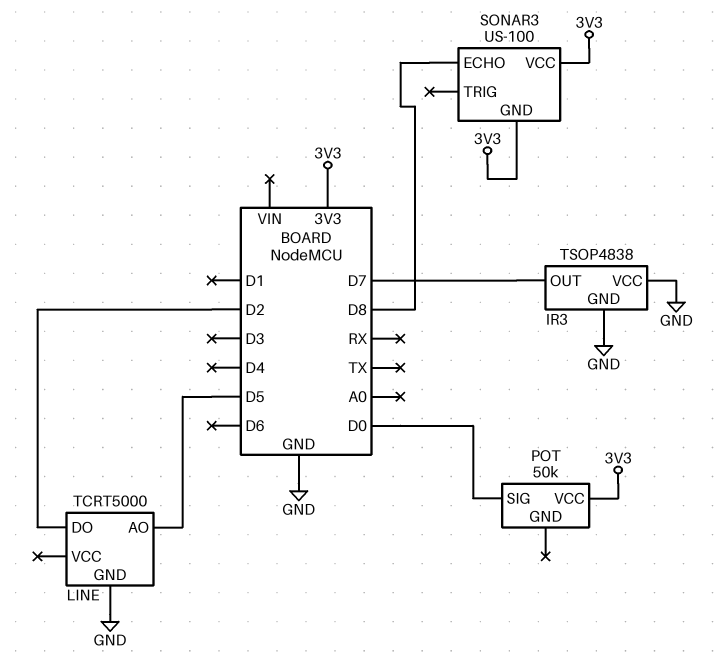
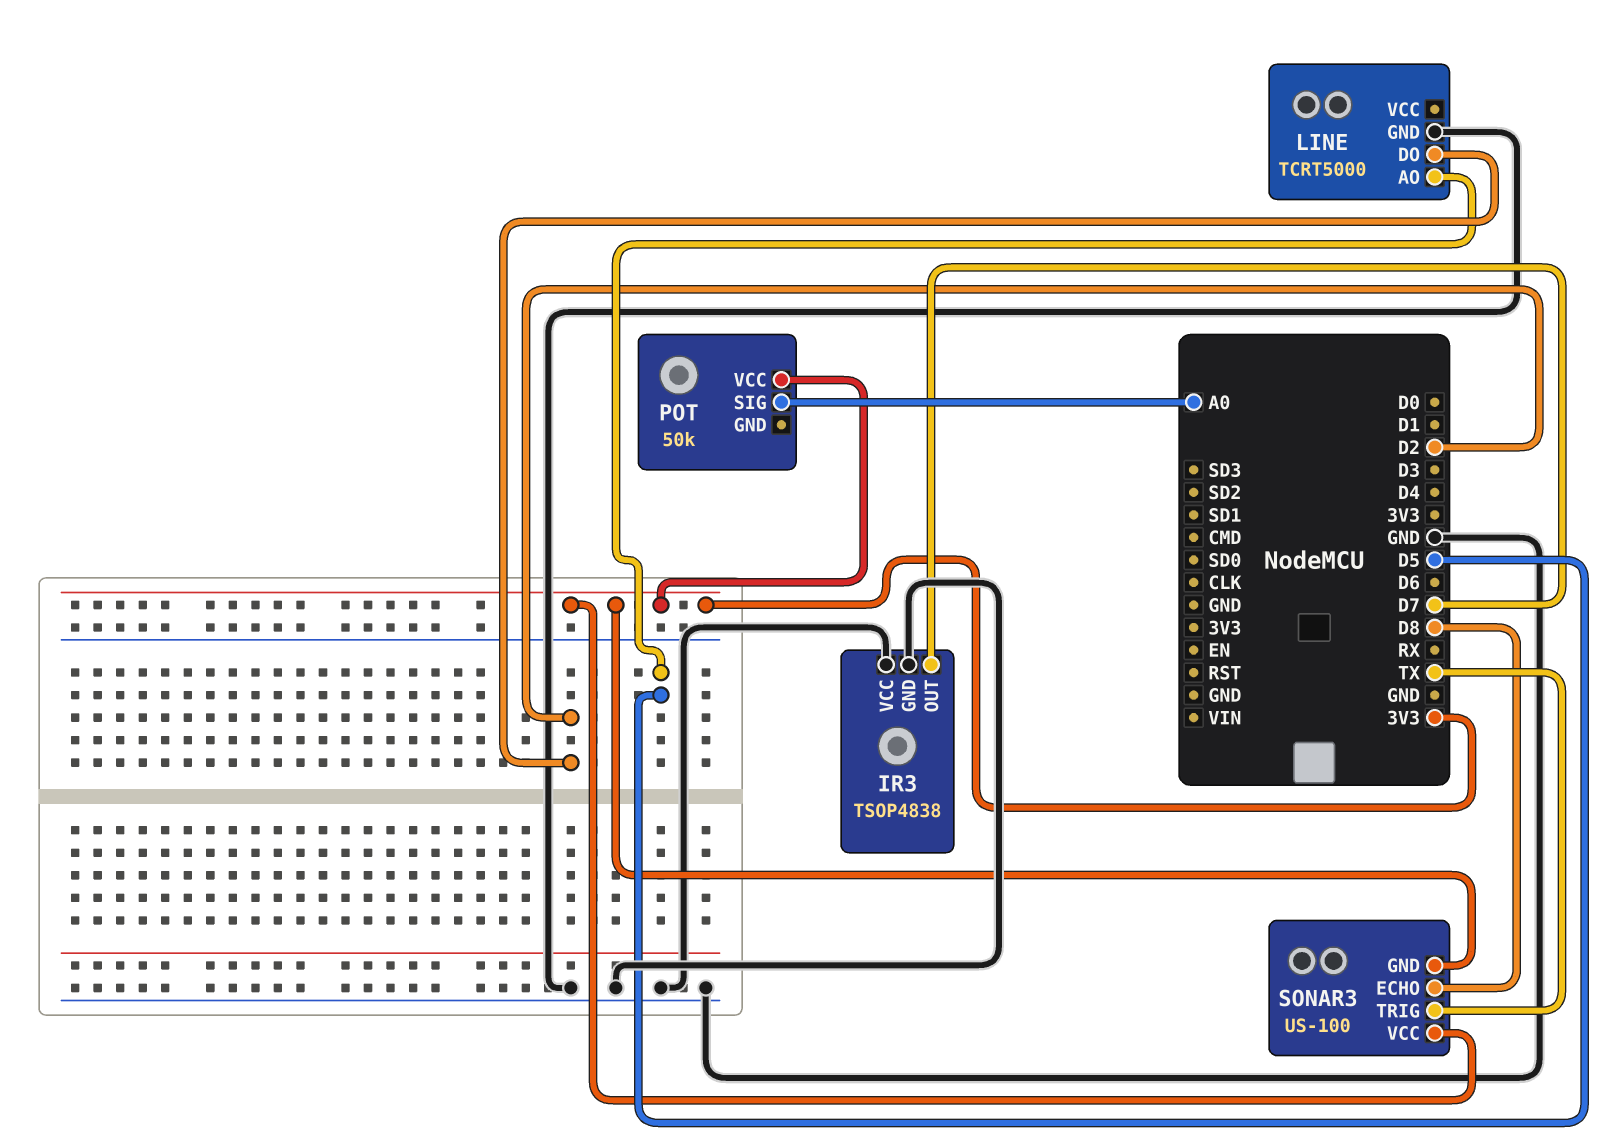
POT pin SIG: D0 -> A0
SONAR3 pin TRIG: none -> TX

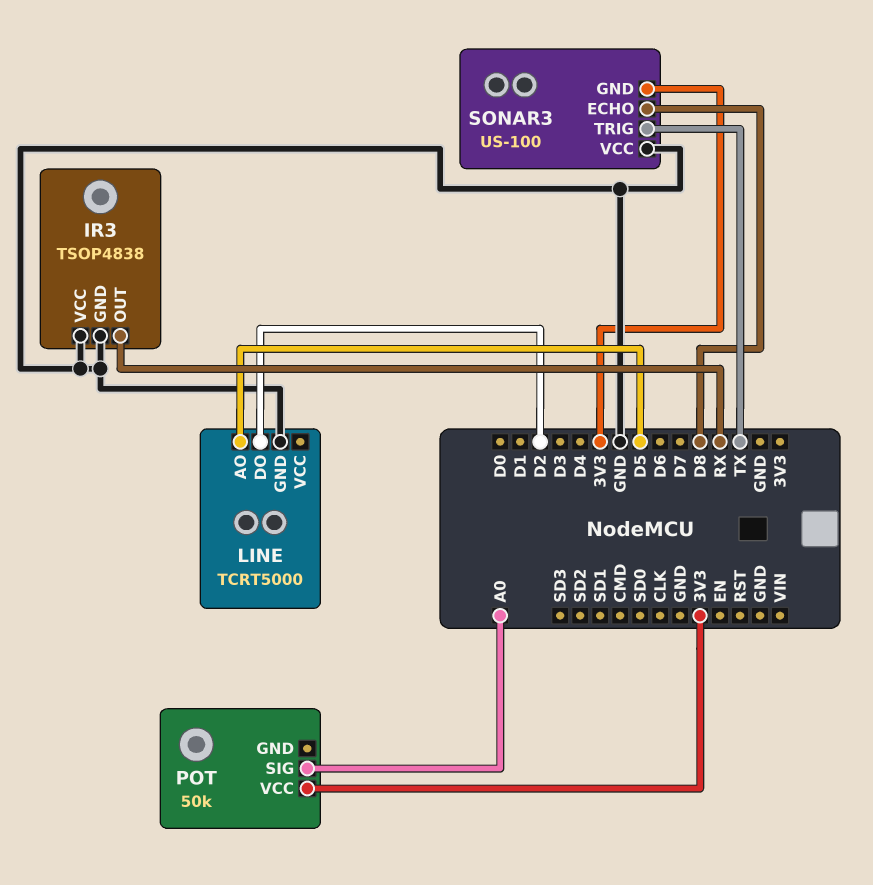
IR3 pin OUT: D7 -> RX
SONAR3 pin VCC: 3V3 -> GND

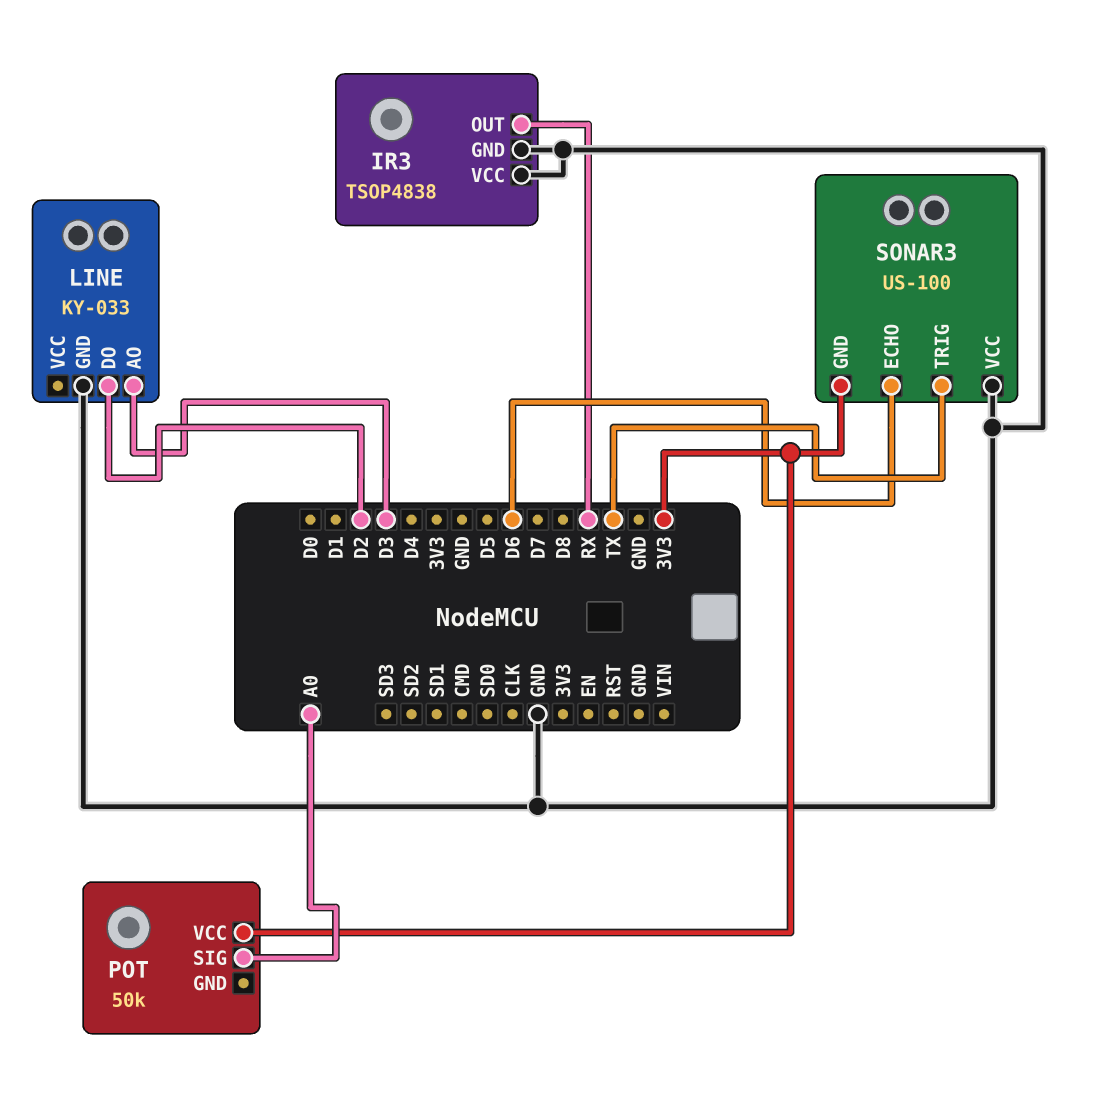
LINE: TCRT5000 -> KY-033
LINE pin AO: D5 -> D3
SONAR3 pin ECHO: D8 -> D6

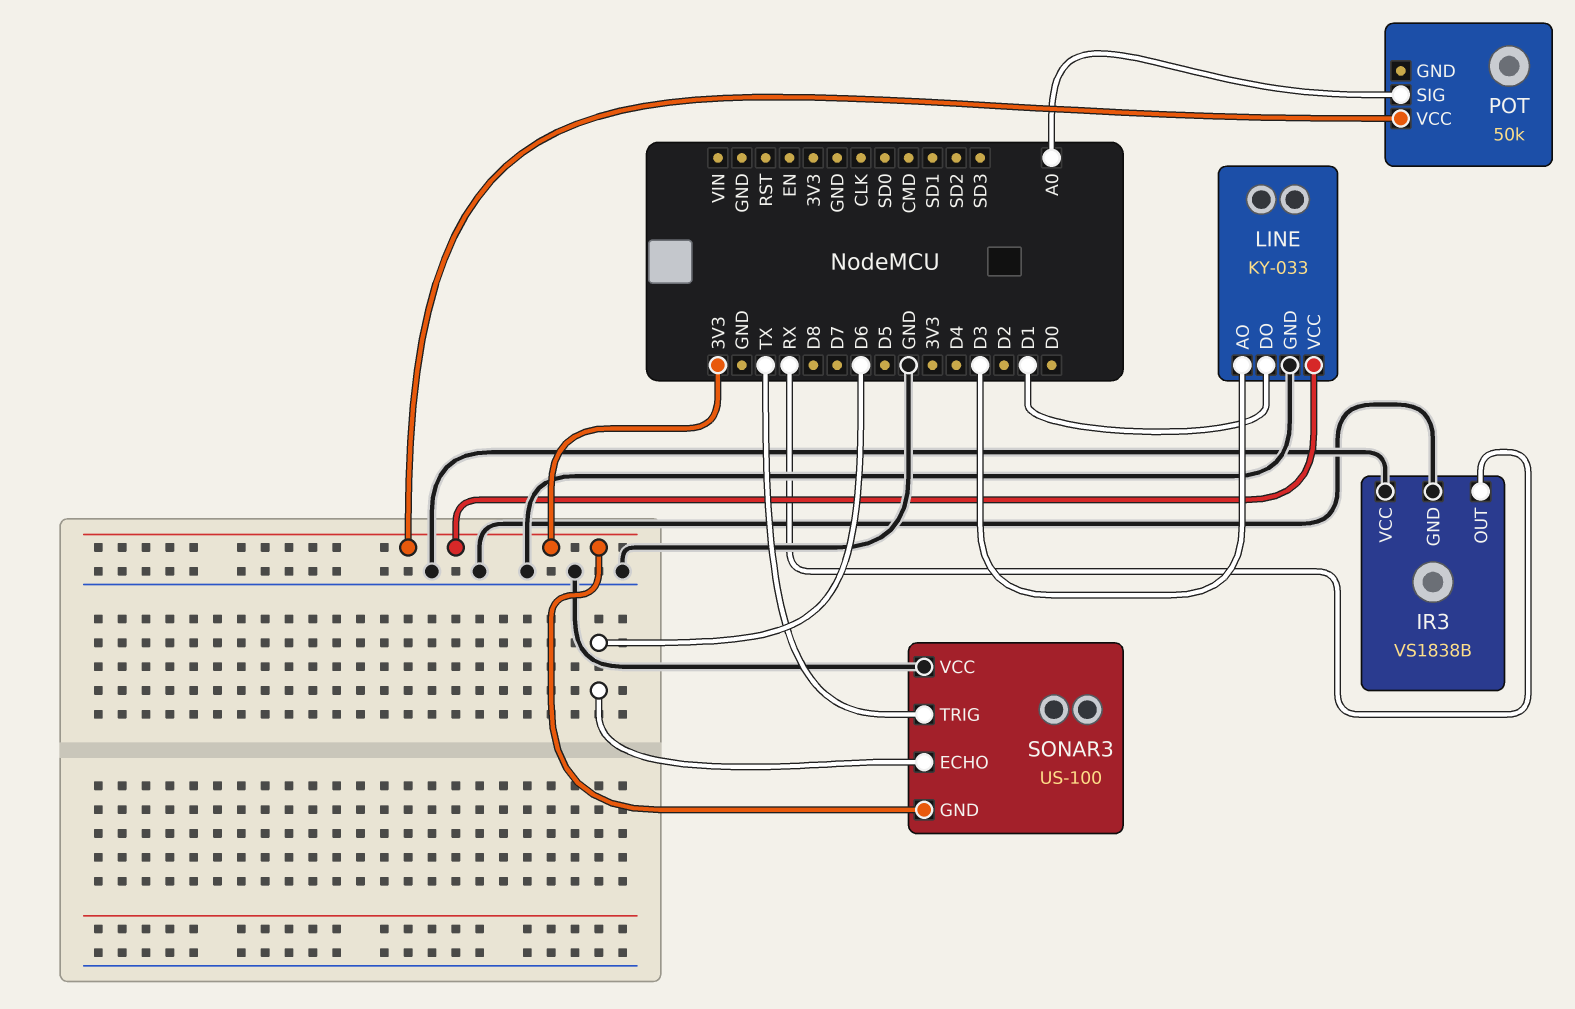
IR3: TSOP4838 -> VS1838B
LINE pin DO: D2 -> D1
LINE pin VCC: none -> 3V3

